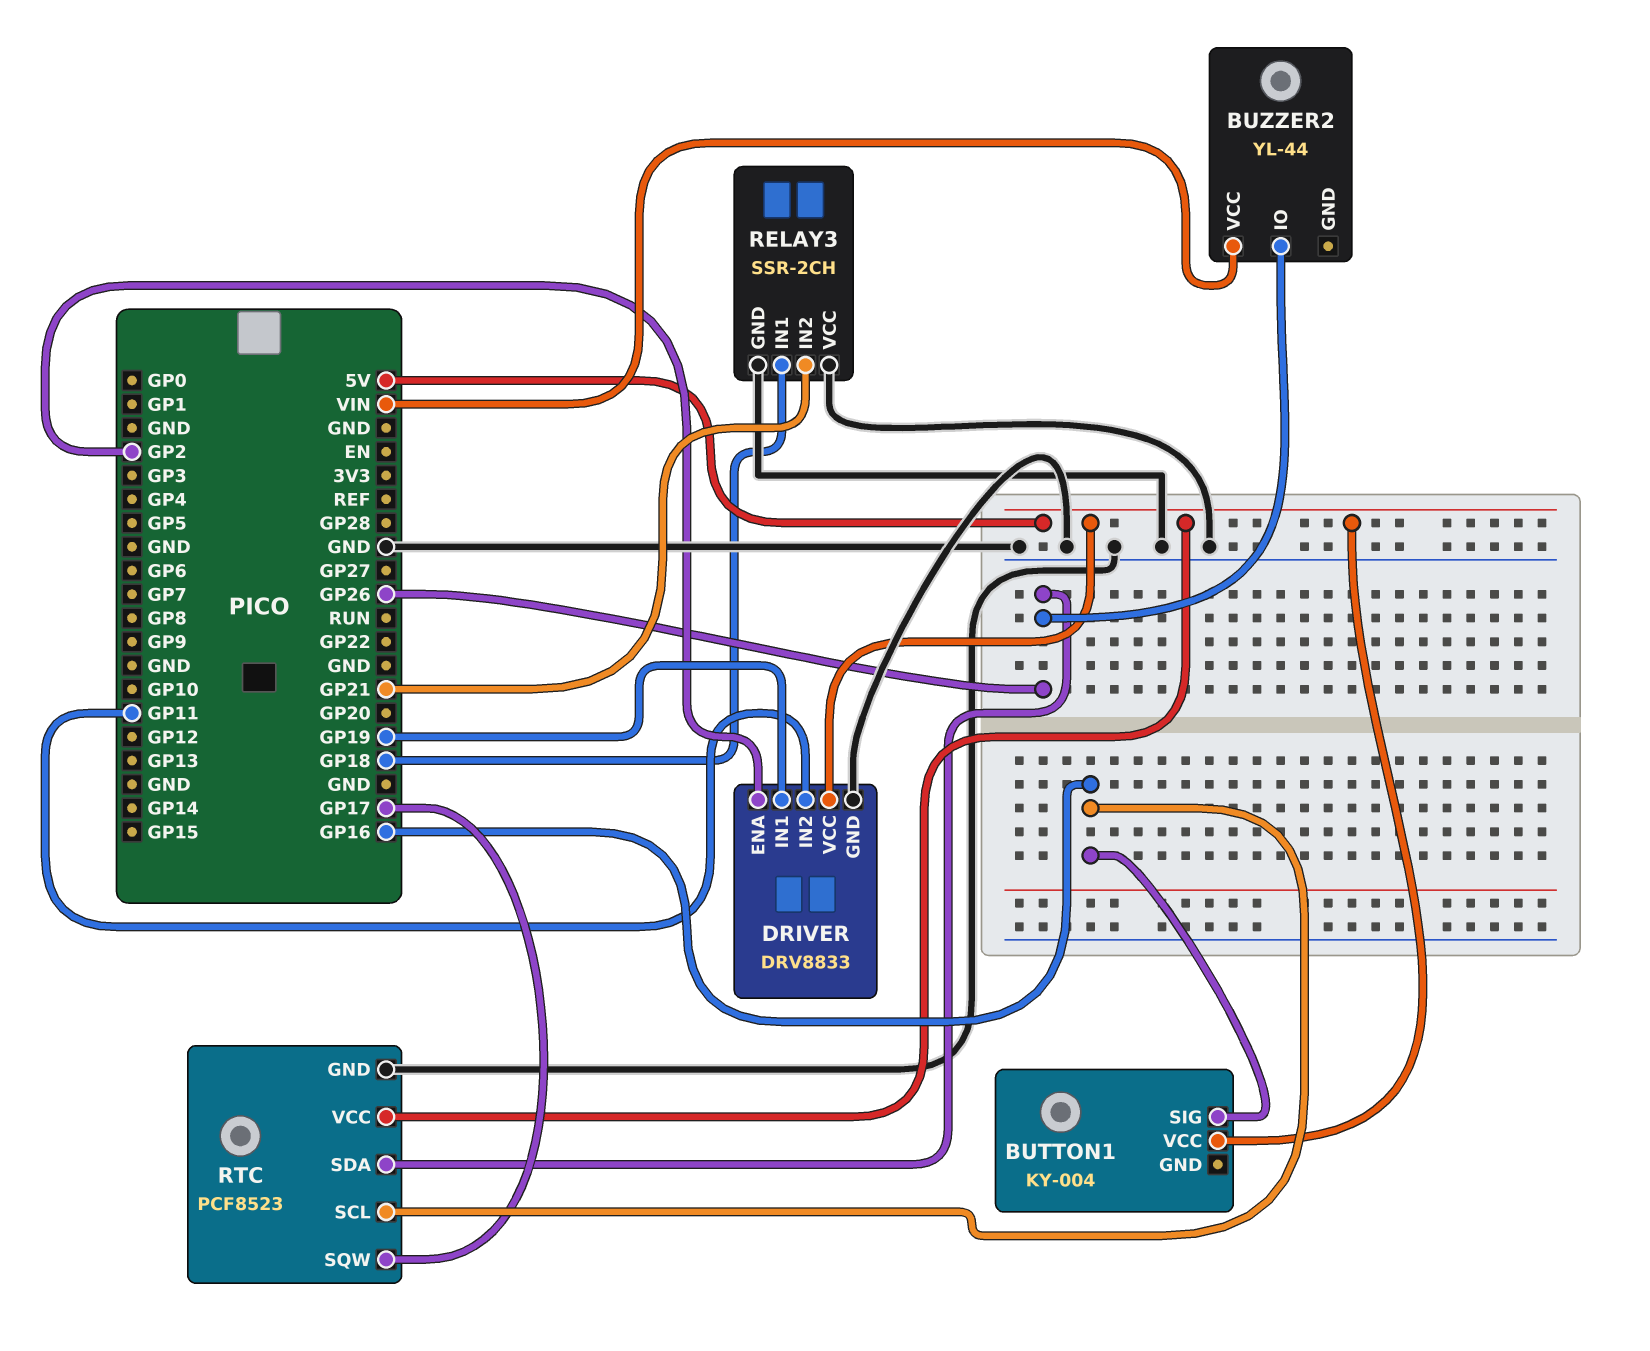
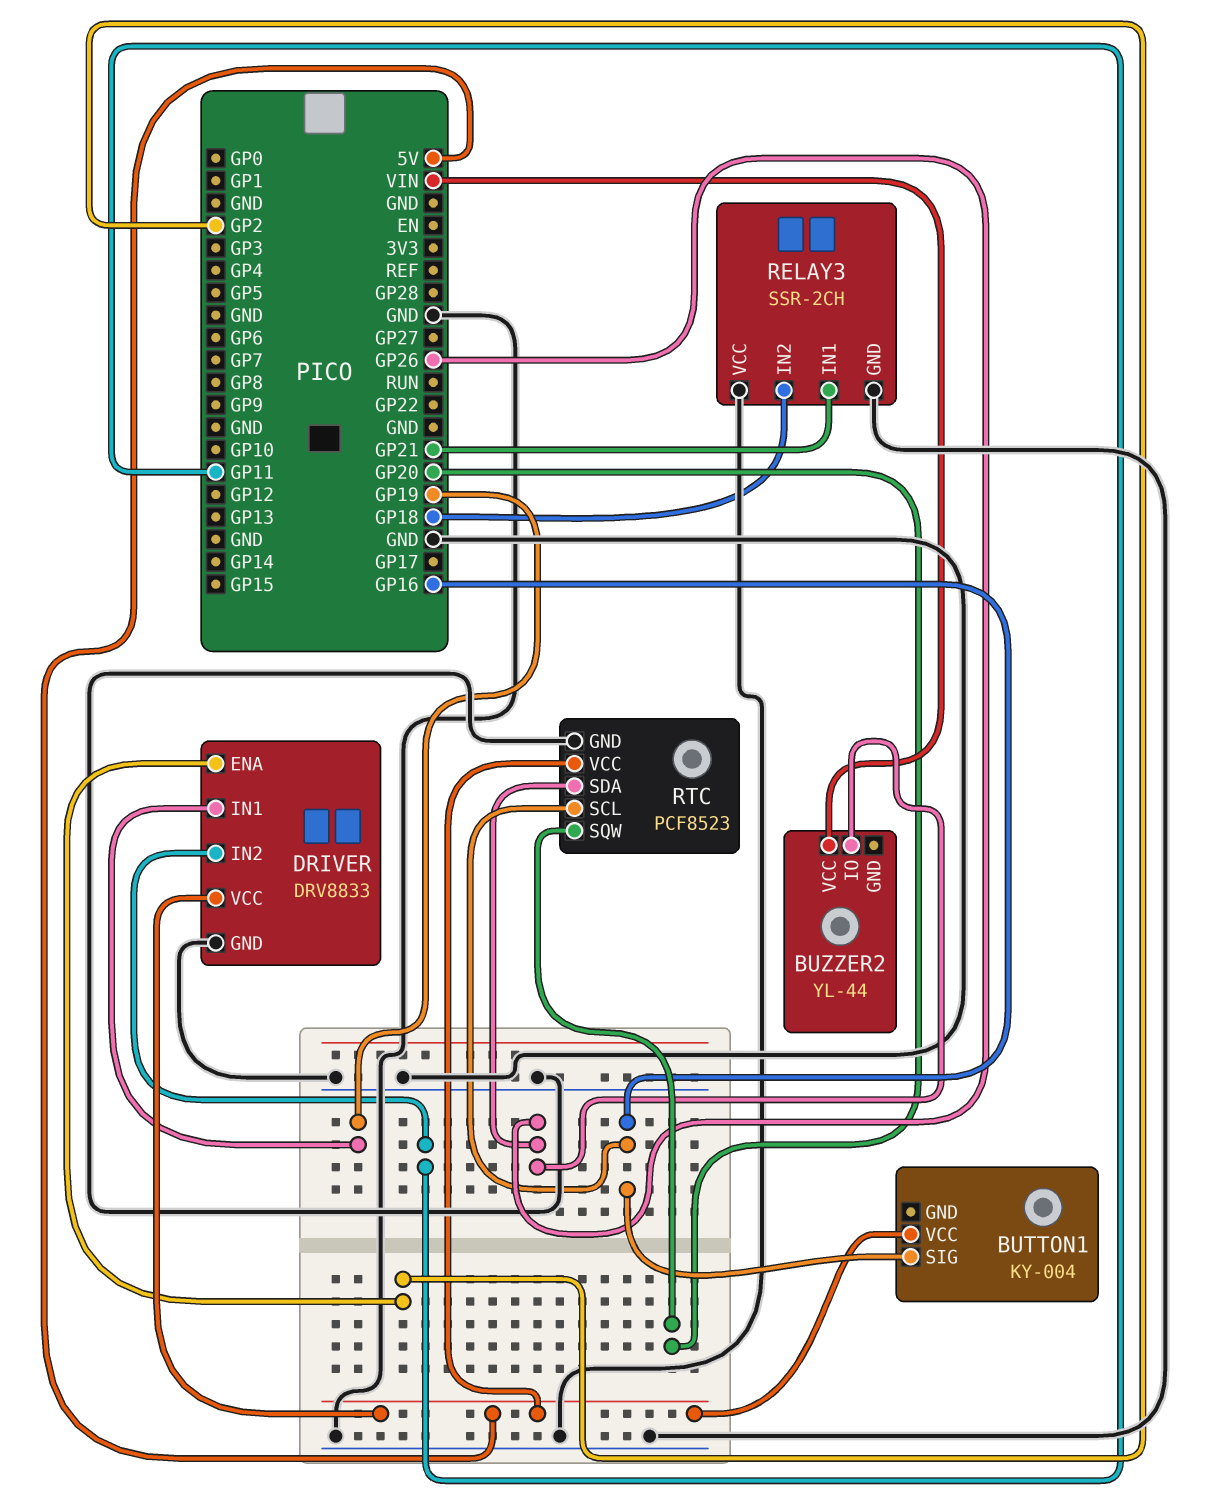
RELAY3 pin IN1: GP18 -> GP21
RELAY3 pin IN2: GP21 -> GP18
RTC pin SQW: GP17 -> GP20

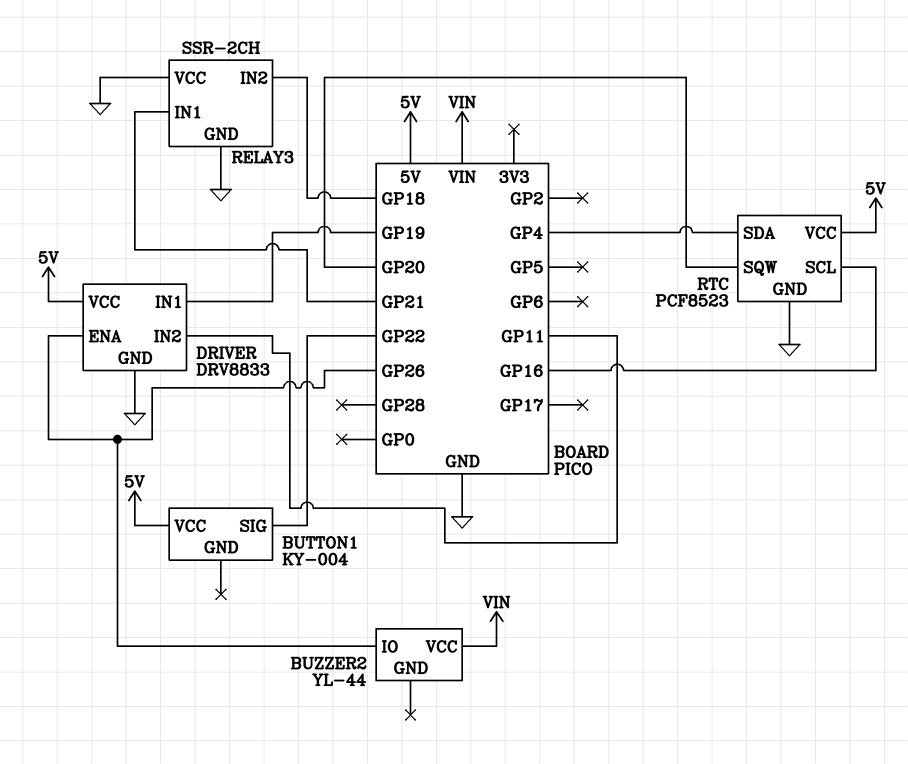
BUTTON1 pin SIG: GP16 -> GP22
DRIVER pin ENA: GP2 -> GP26
RTC pin SDA: GP26 -> GP4

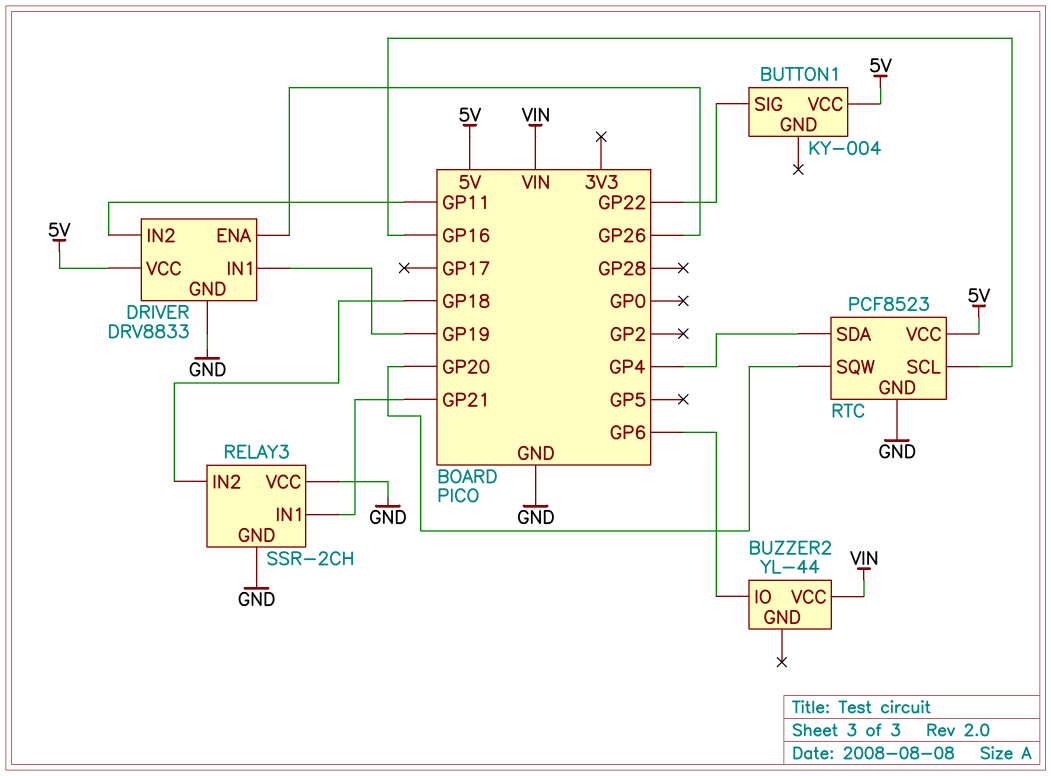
BUZZER2 pin IO: GP26 -> GP6

